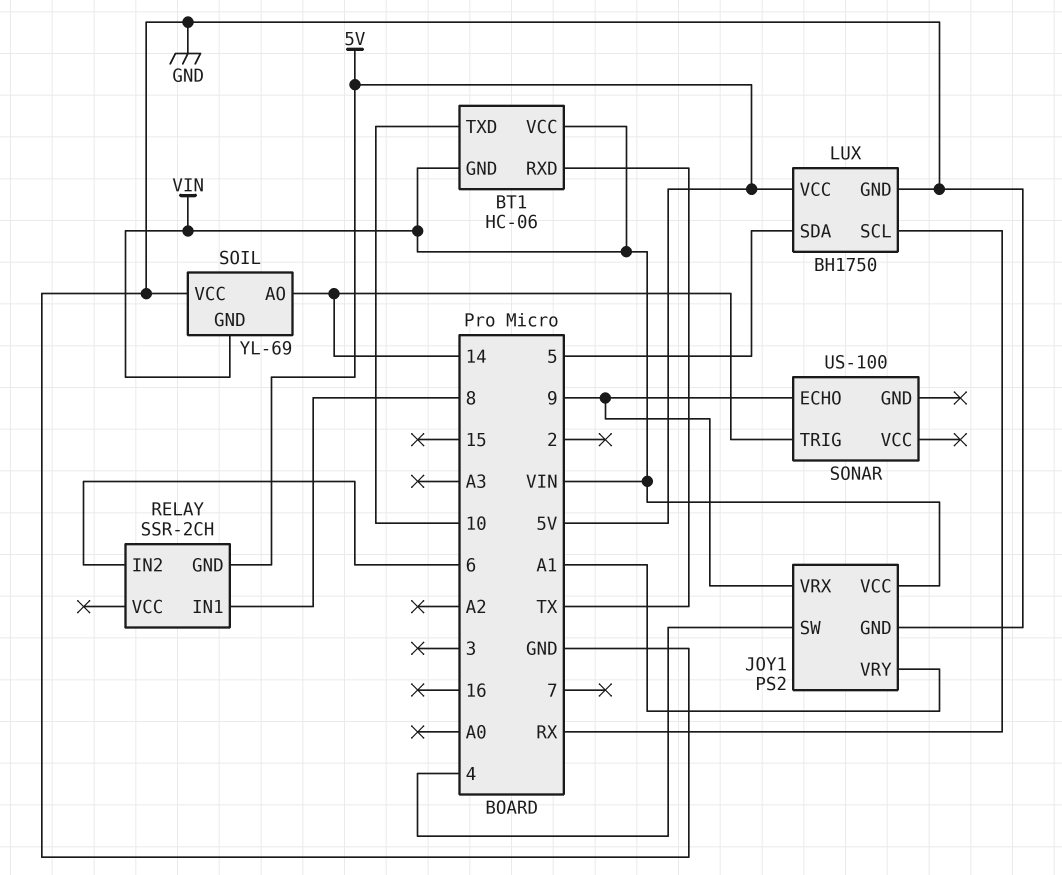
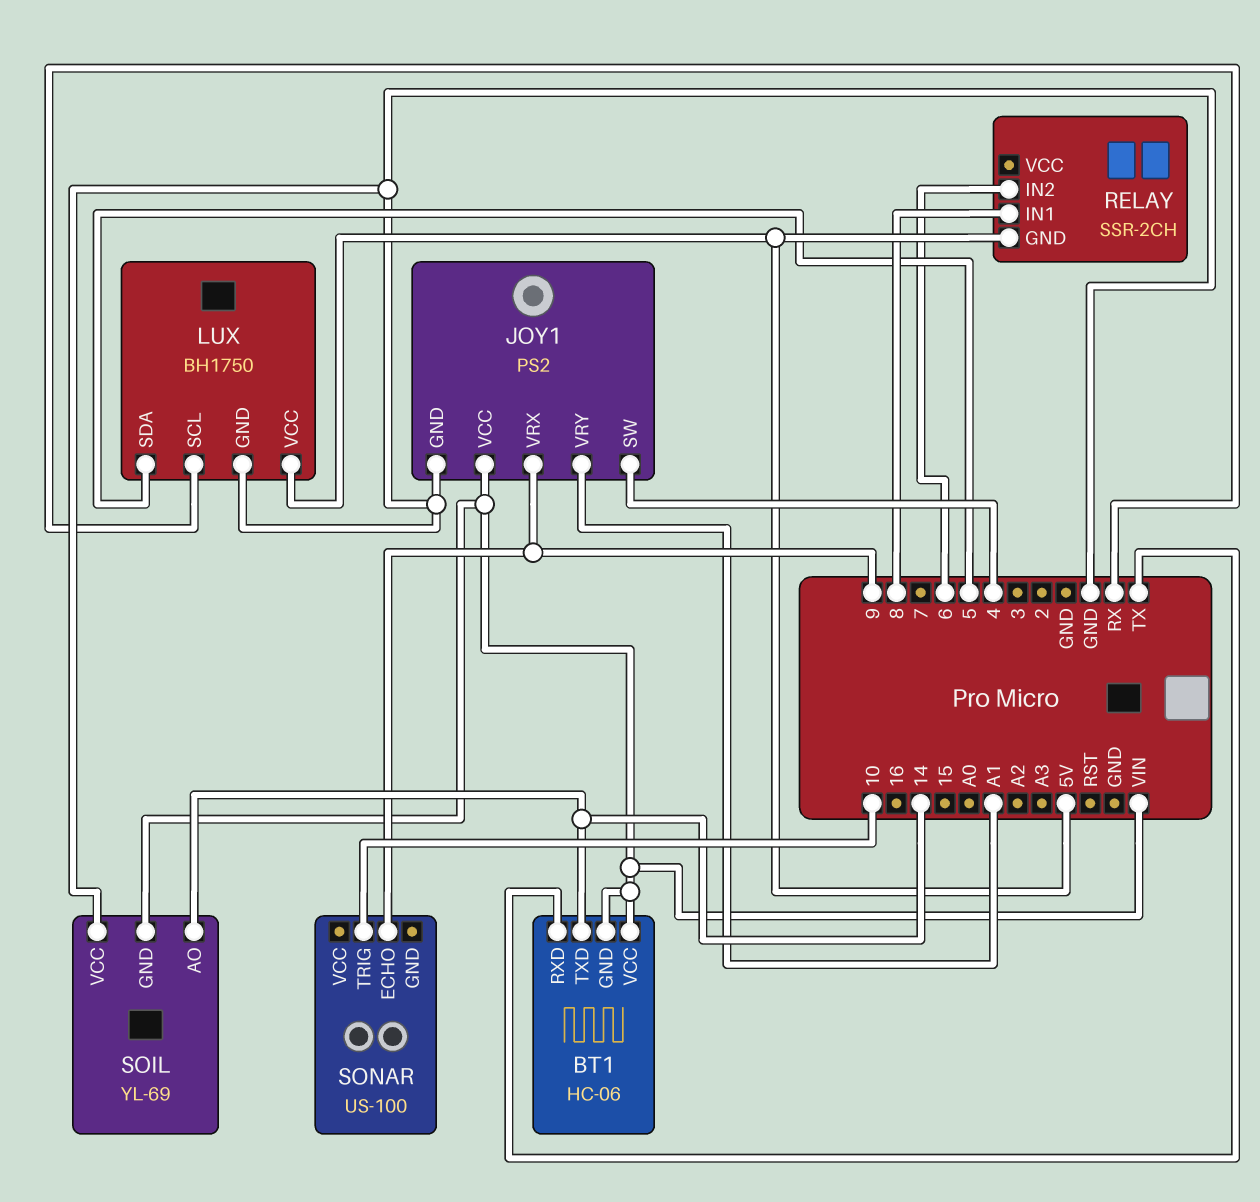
BT1 pin TXD: 10 -> 14
SONAR pin TRIG: 14 -> 10

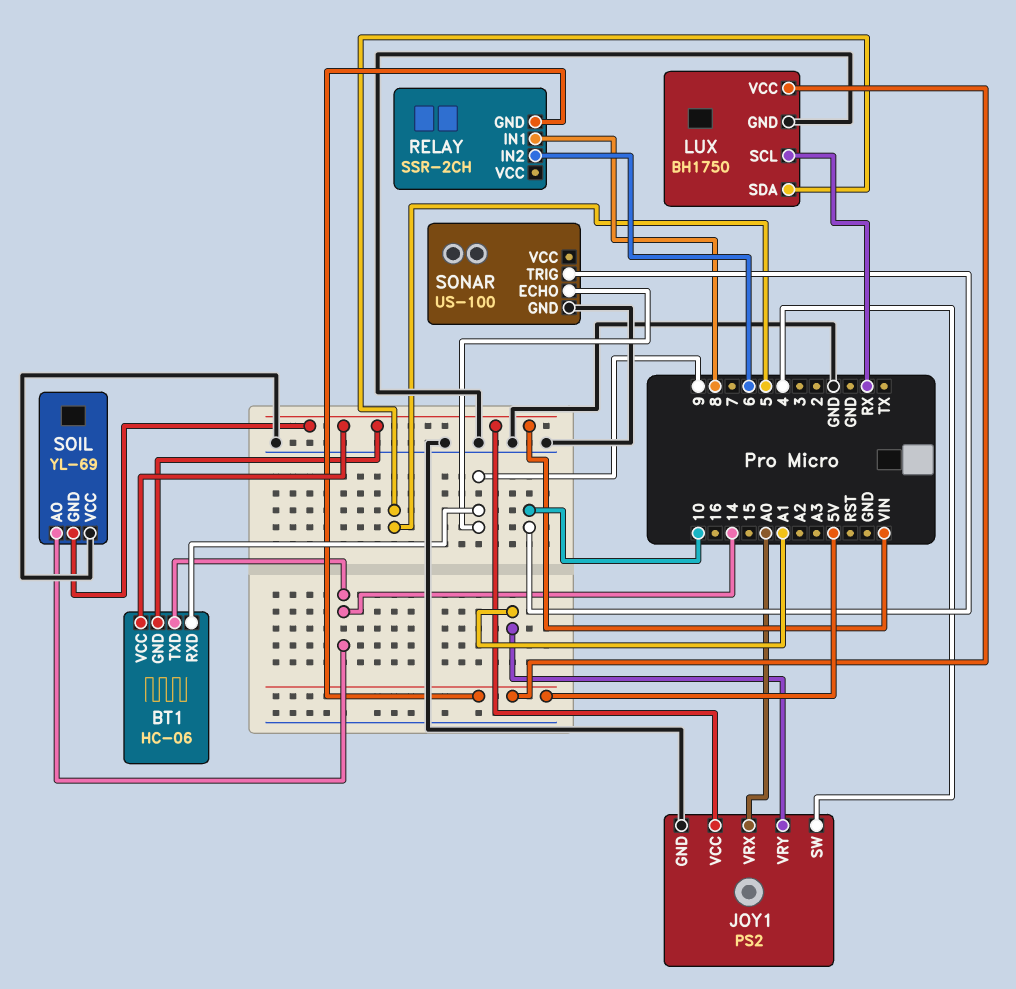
BT1 pin RXD: TX -> 9
JOY1 pin VRX: 9 -> A0
SONAR pin GND: none -> GND

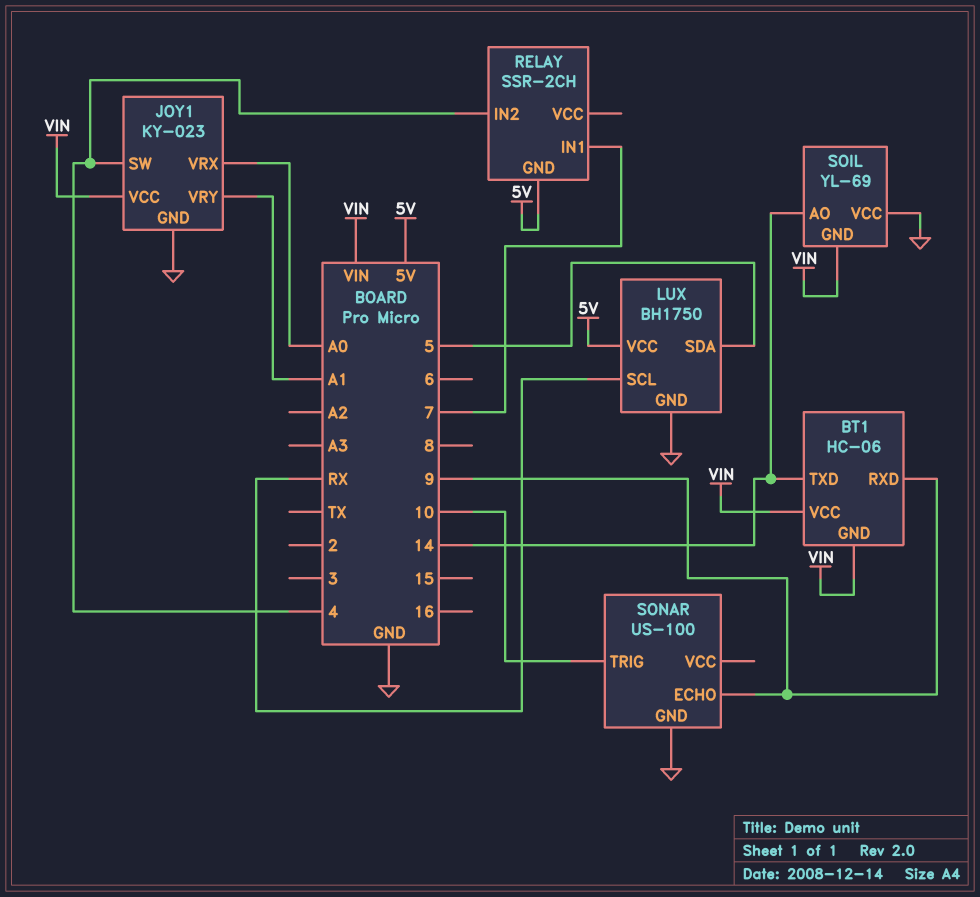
JOY1: PS2 -> KY-023
RELAY pin IN1: 8 -> 7
RELAY pin IN2: 6 -> 4

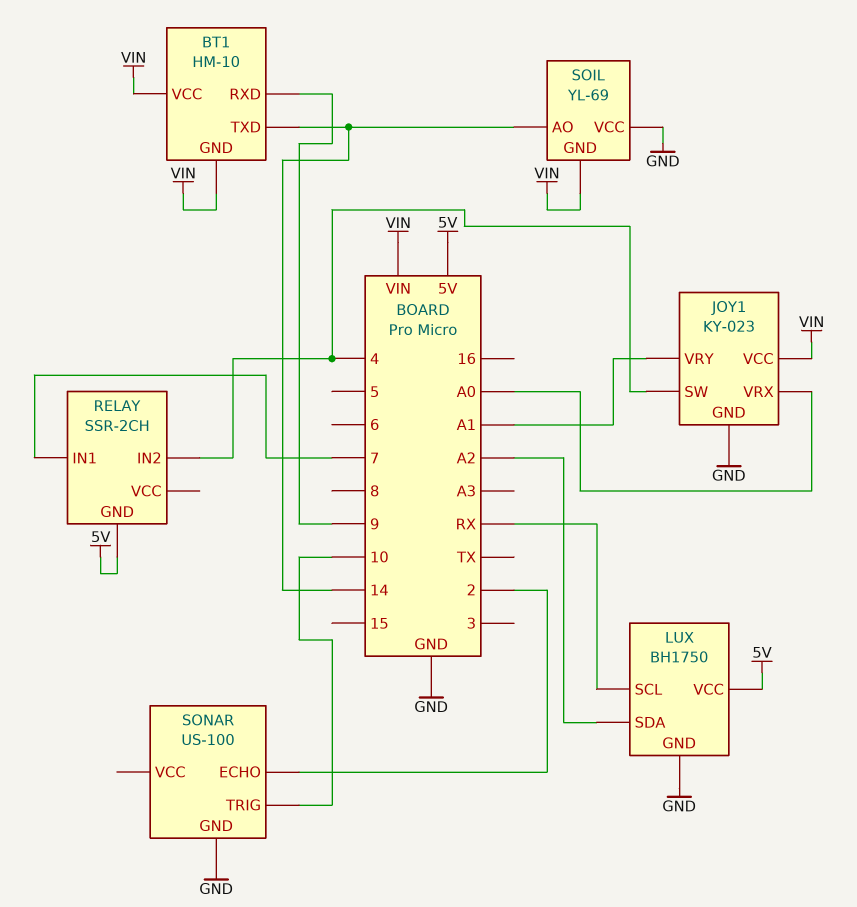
BT1: HC-06 -> HM-10
LUX pin SDA: 5 -> A2
SONAR pin ECHO: 9 -> 2

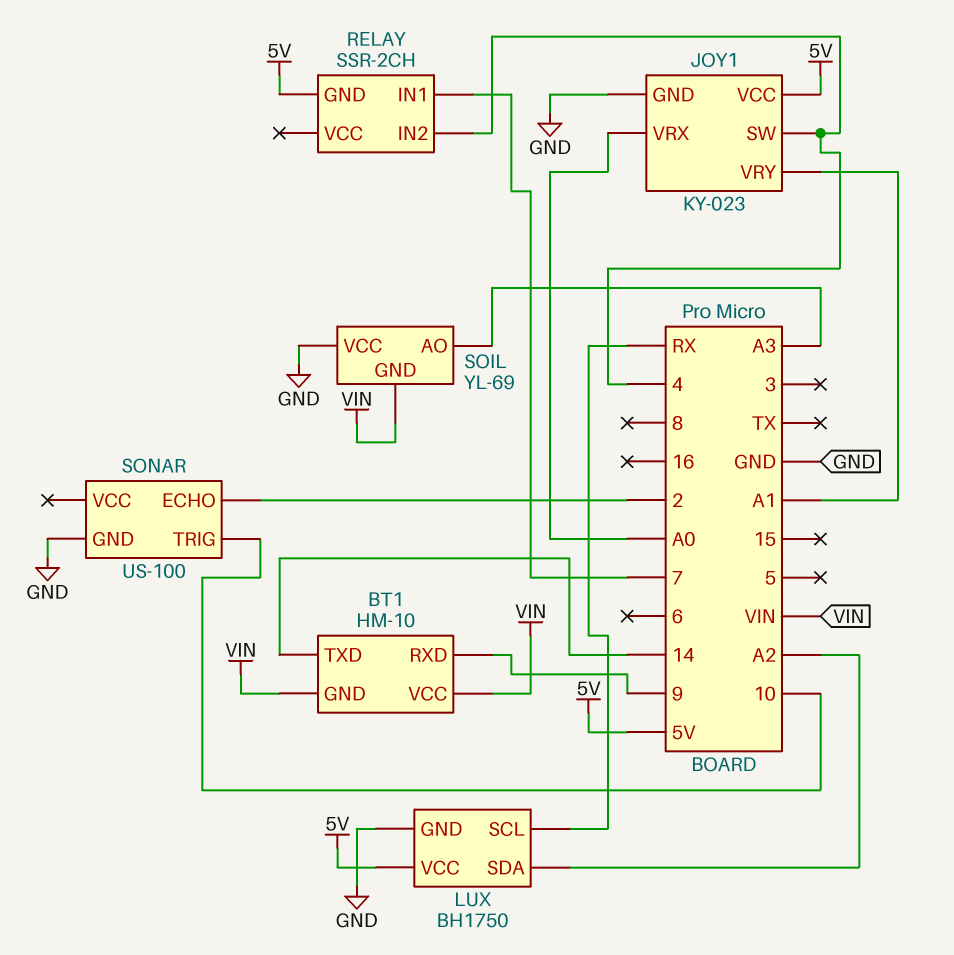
JOY1 pin VCC: VIN -> 5V
SOIL pin AO: 14 -> A3

